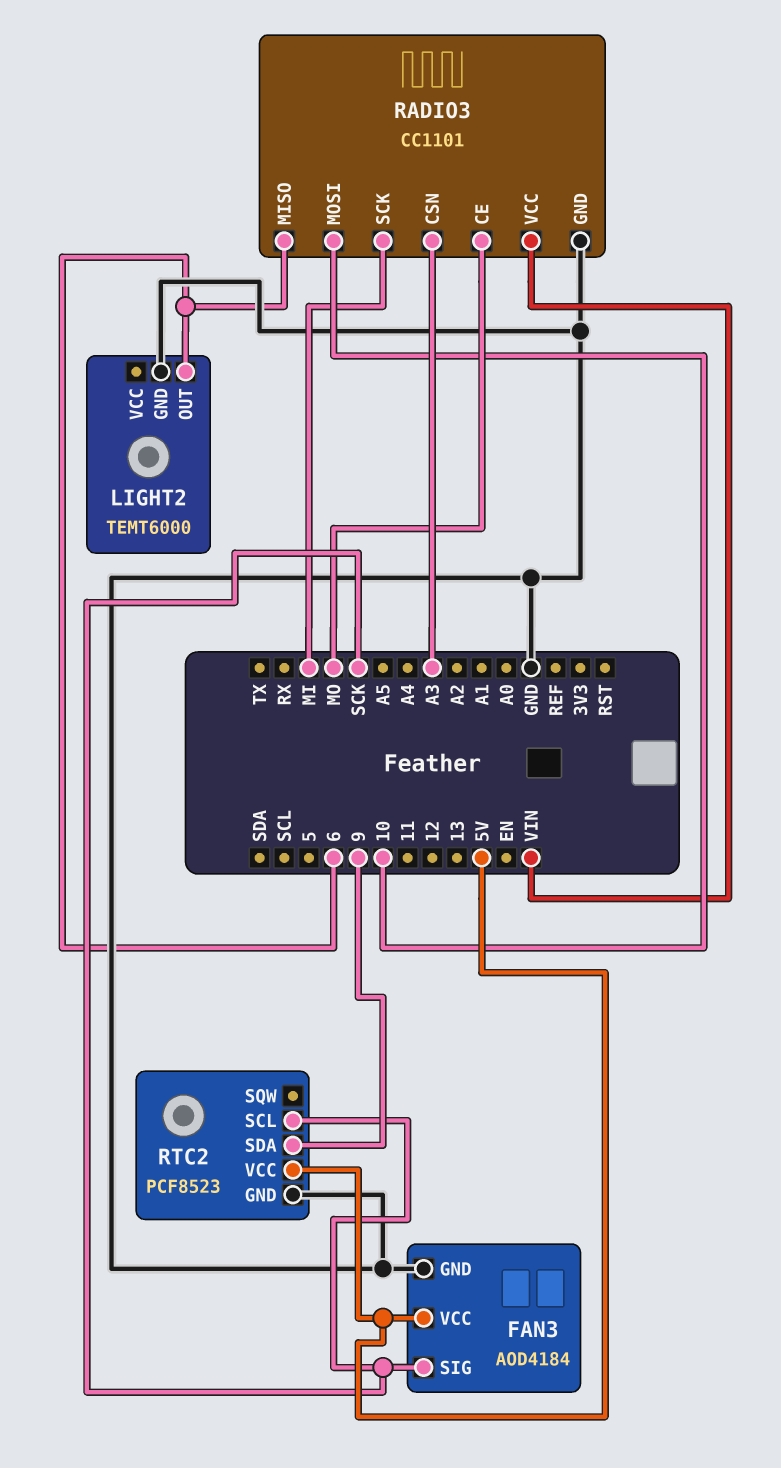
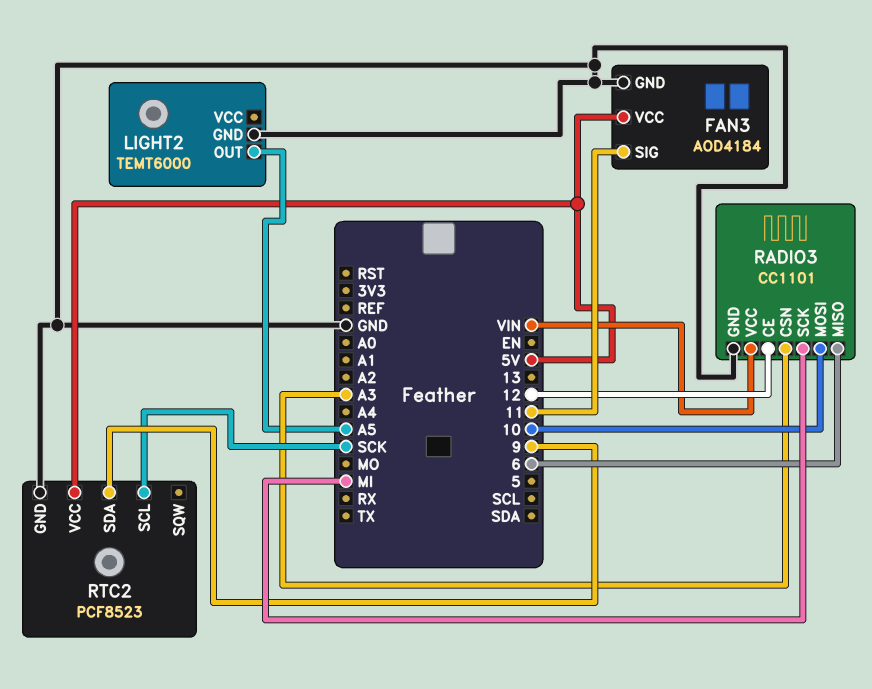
FAN3 pin SIG: SCK -> 11
LIGHT2 pin OUT: 6 -> A5
RADIO3 pin CE: MO -> 12

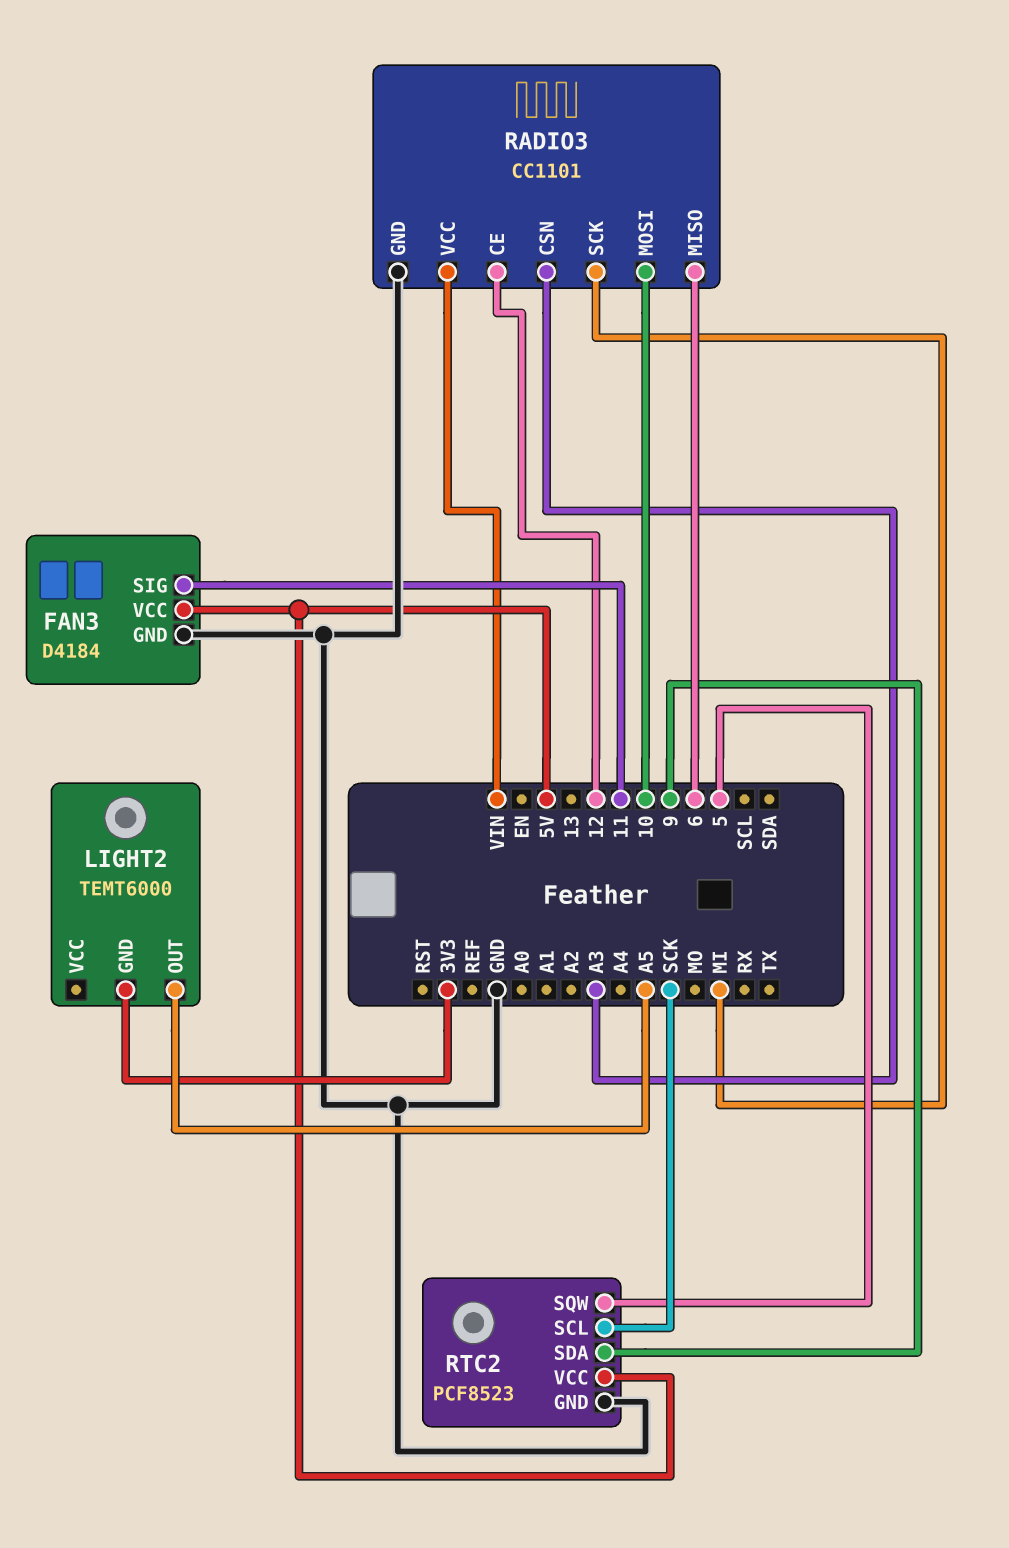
FAN3: AOD4184 -> D4184
LIGHT2 pin GND: GND -> 3V3
RTC2 pin SQW: none -> 5

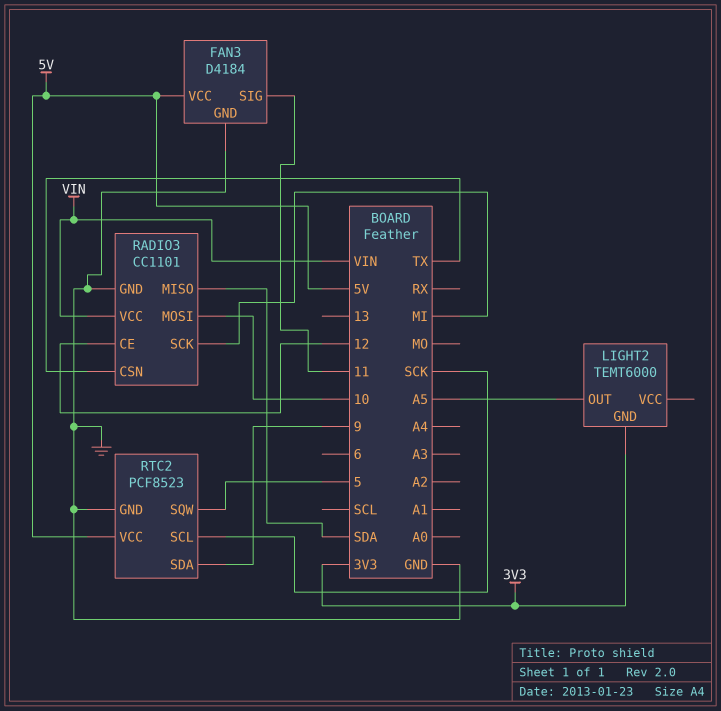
RADIO3 pin CSN: A3 -> TX
RADIO3 pin MISO: 6 -> SDA

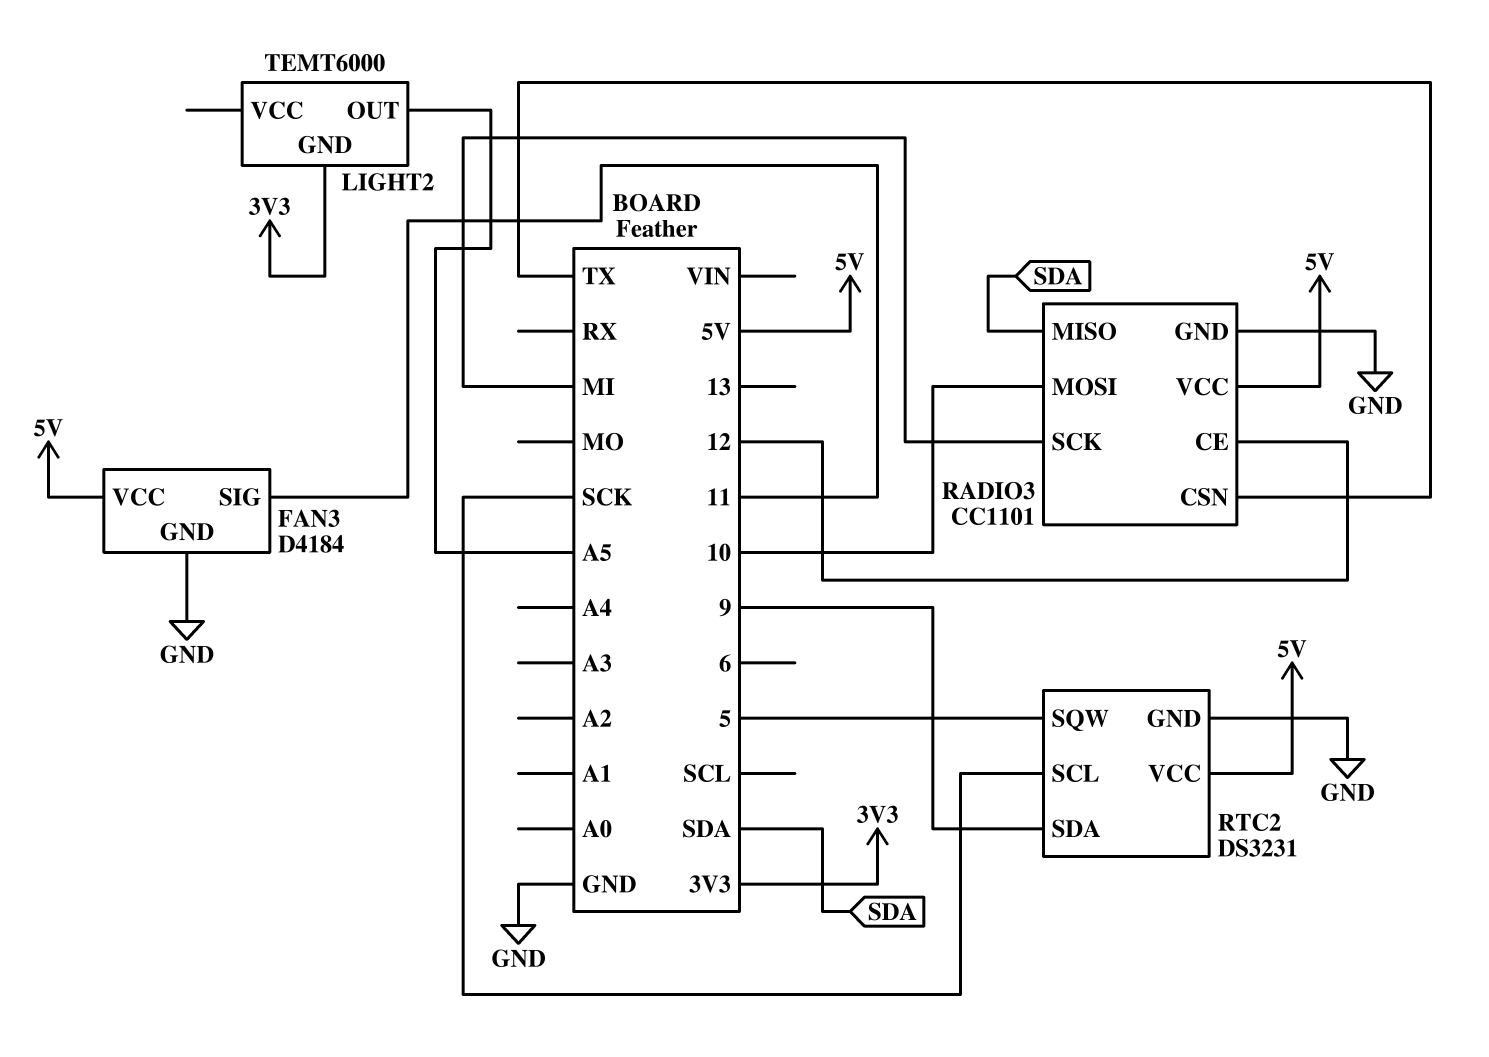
RADIO3 pin VCC: VIN -> 5V
RTC2: PCF8523 -> DS3231

